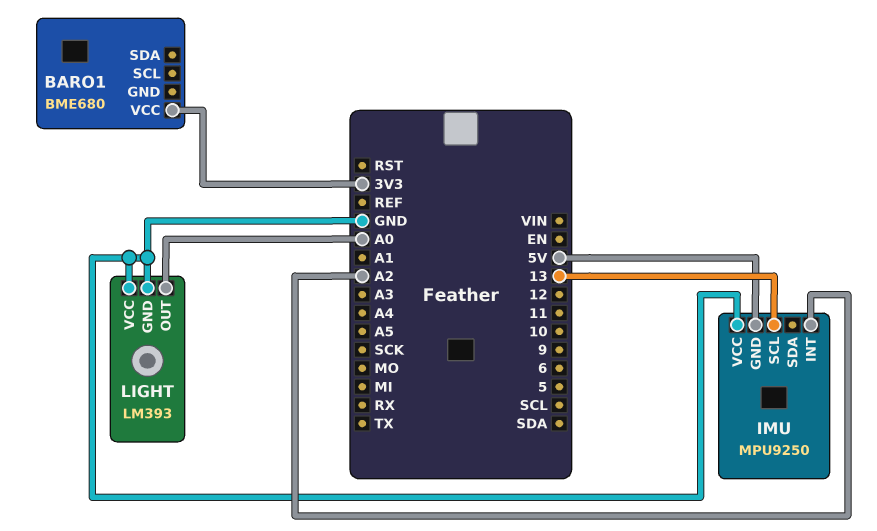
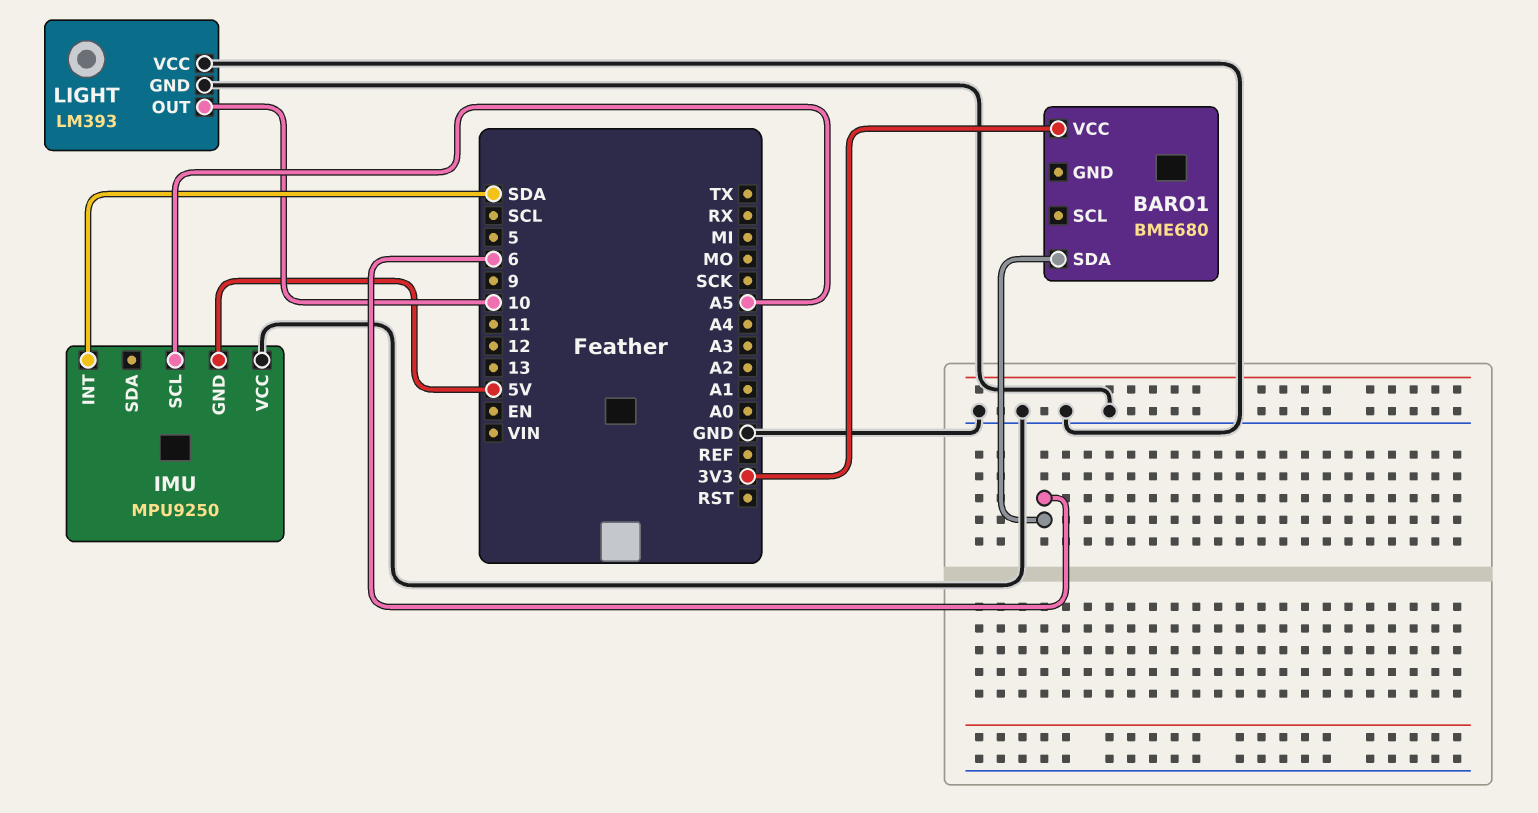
BARO1 pin SDA: none -> 6
IMU pin INT: A2 -> SDA
IMU pin SCL: 13 -> A5
LIGHT pin OUT: A0 -> 10

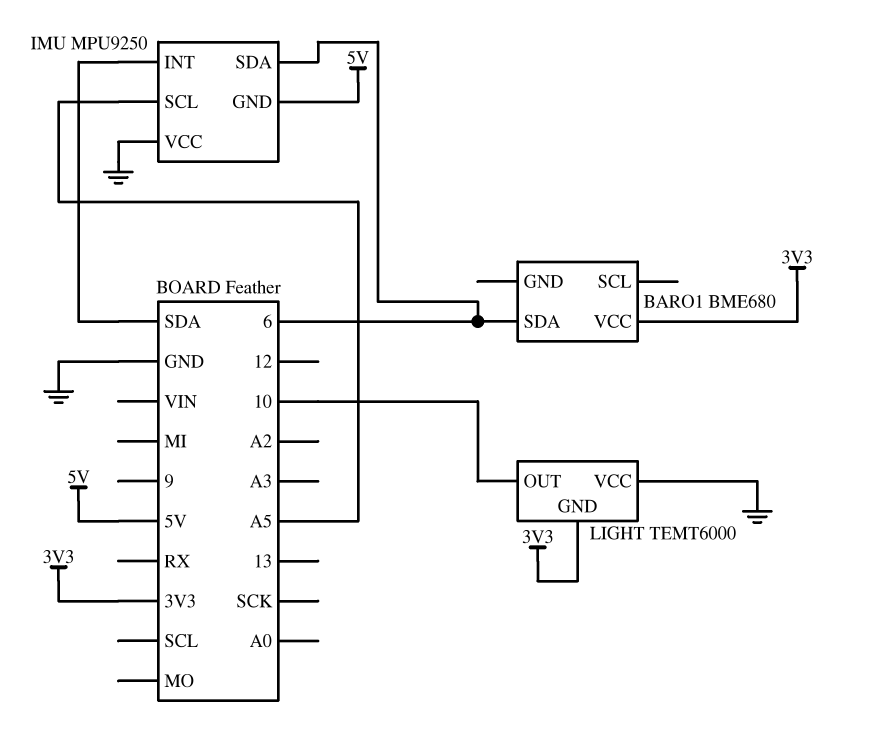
IMU pin SDA: none -> 6
LIGHT: LM393 -> TEMT6000
LIGHT pin GND: GND -> 3V3

